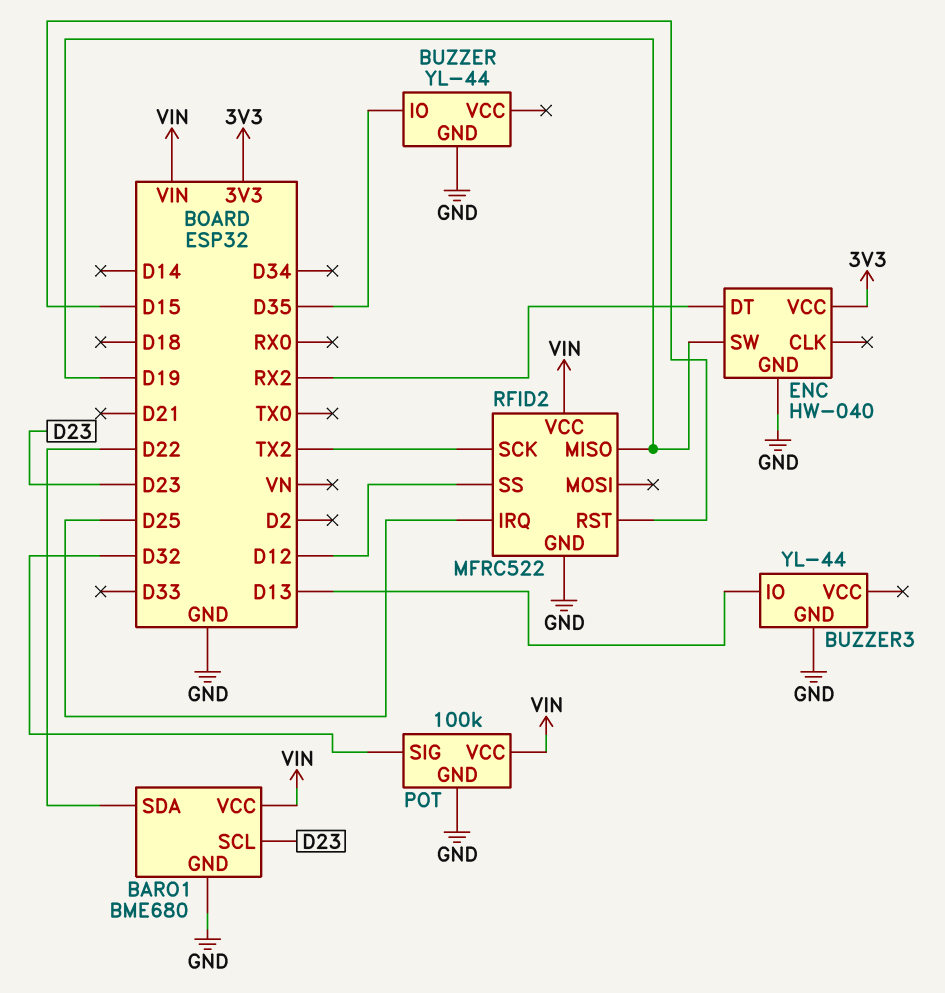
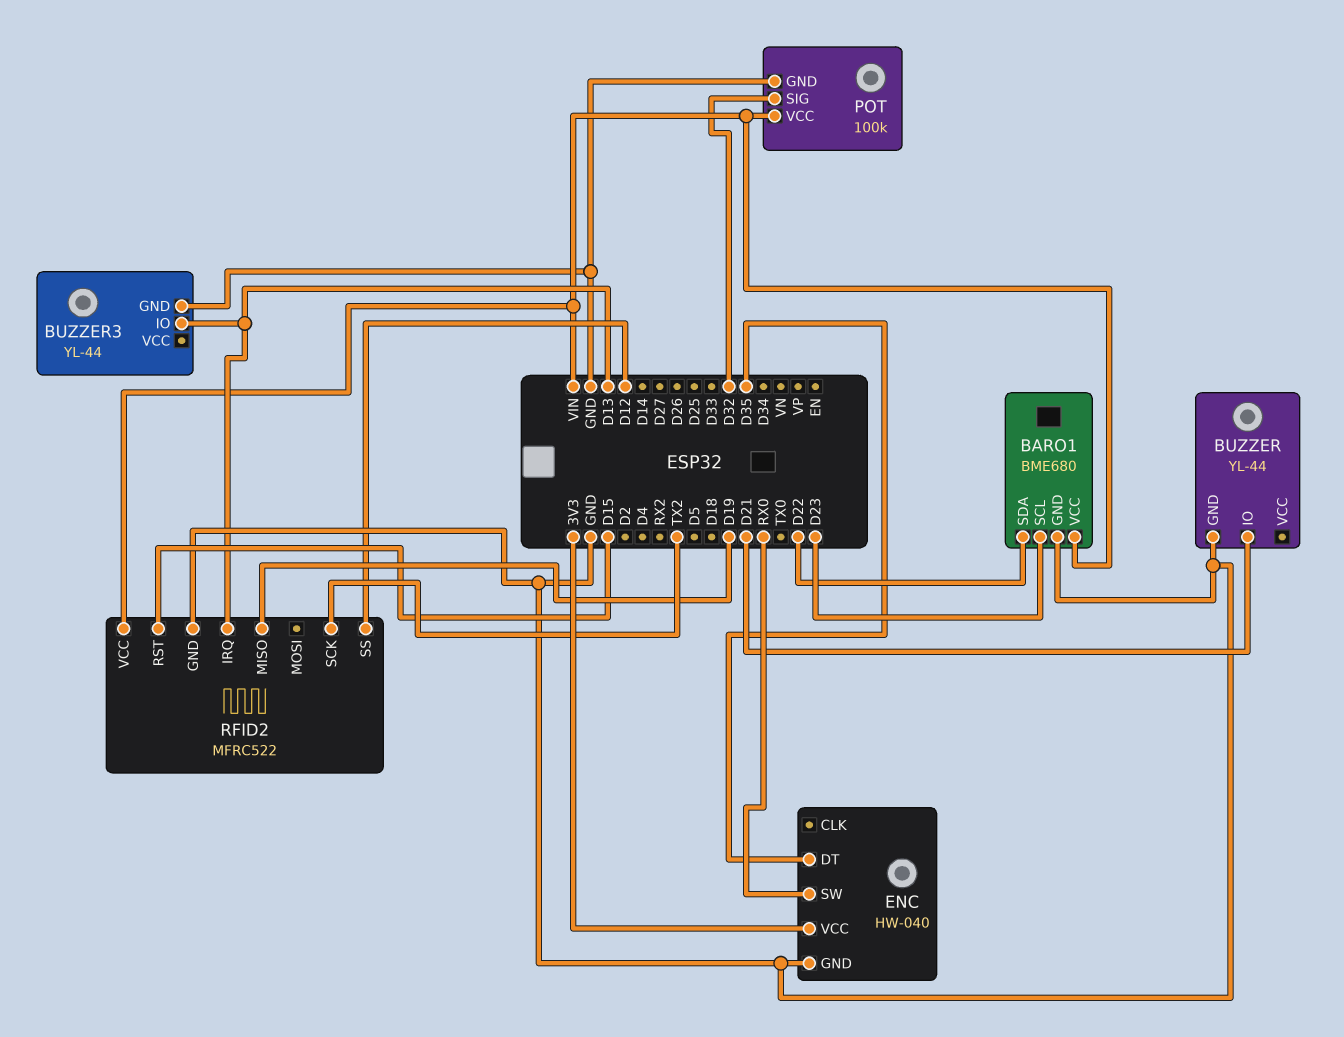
BUZZER pin IO: D35 -> D21
ENC pin DT: RX2 -> D35
ENC pin SW: D19 -> RX0
RFID2 pin IRQ: D25 -> D13

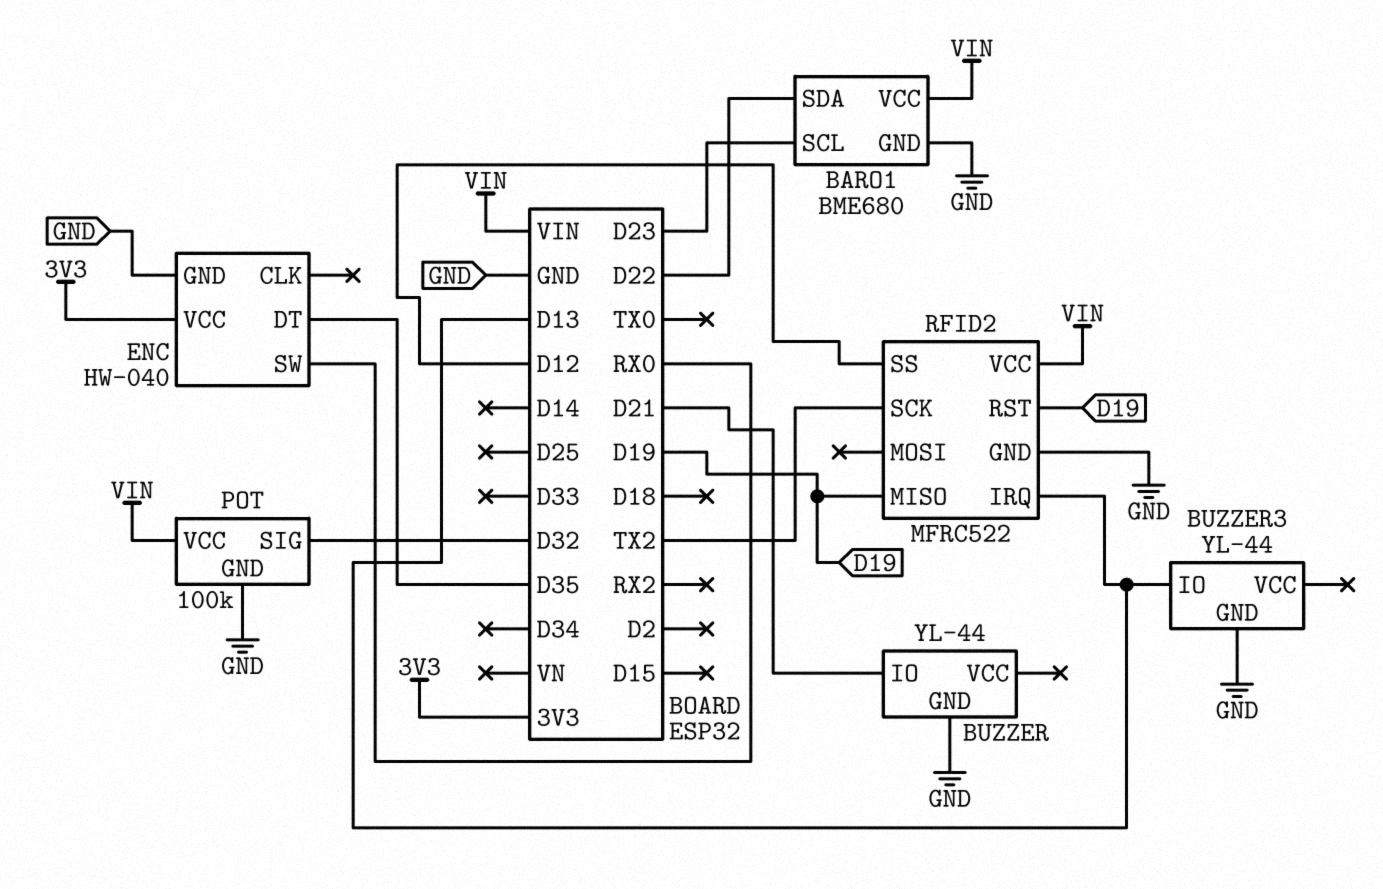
RFID2 pin RST: D15 -> D19

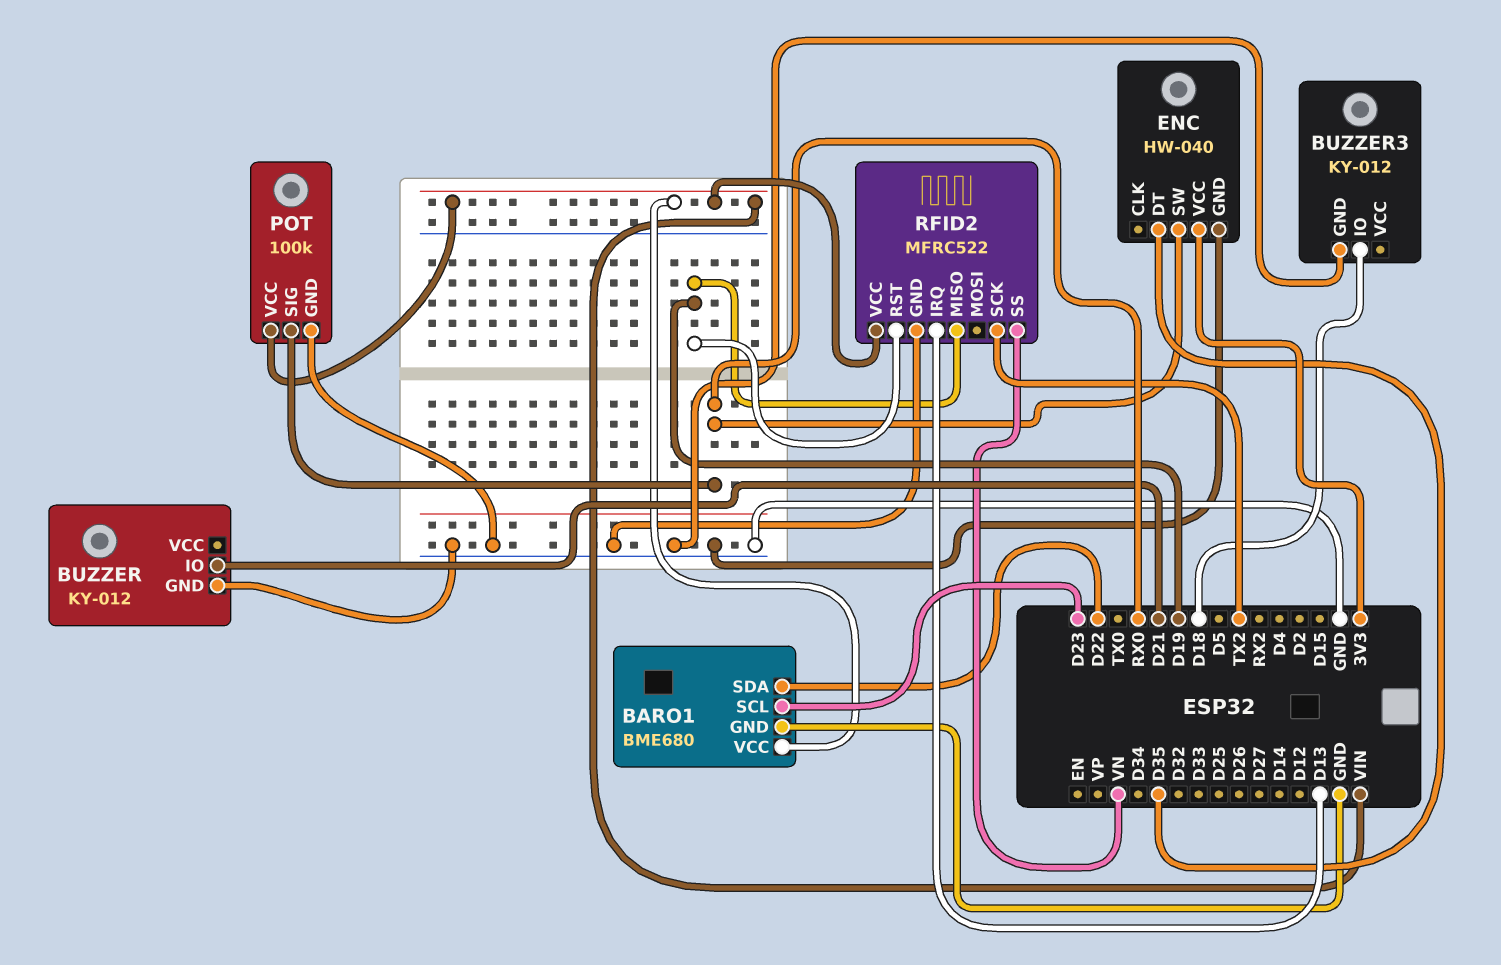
BUZZER: YL-44 -> KY-012
BUZZER3: YL-44 -> KY-012
BUZZER3 pin IO: D13 -> D18
POT pin SIG: D32 -> RX0
RFID2 pin SS: D12 -> VN

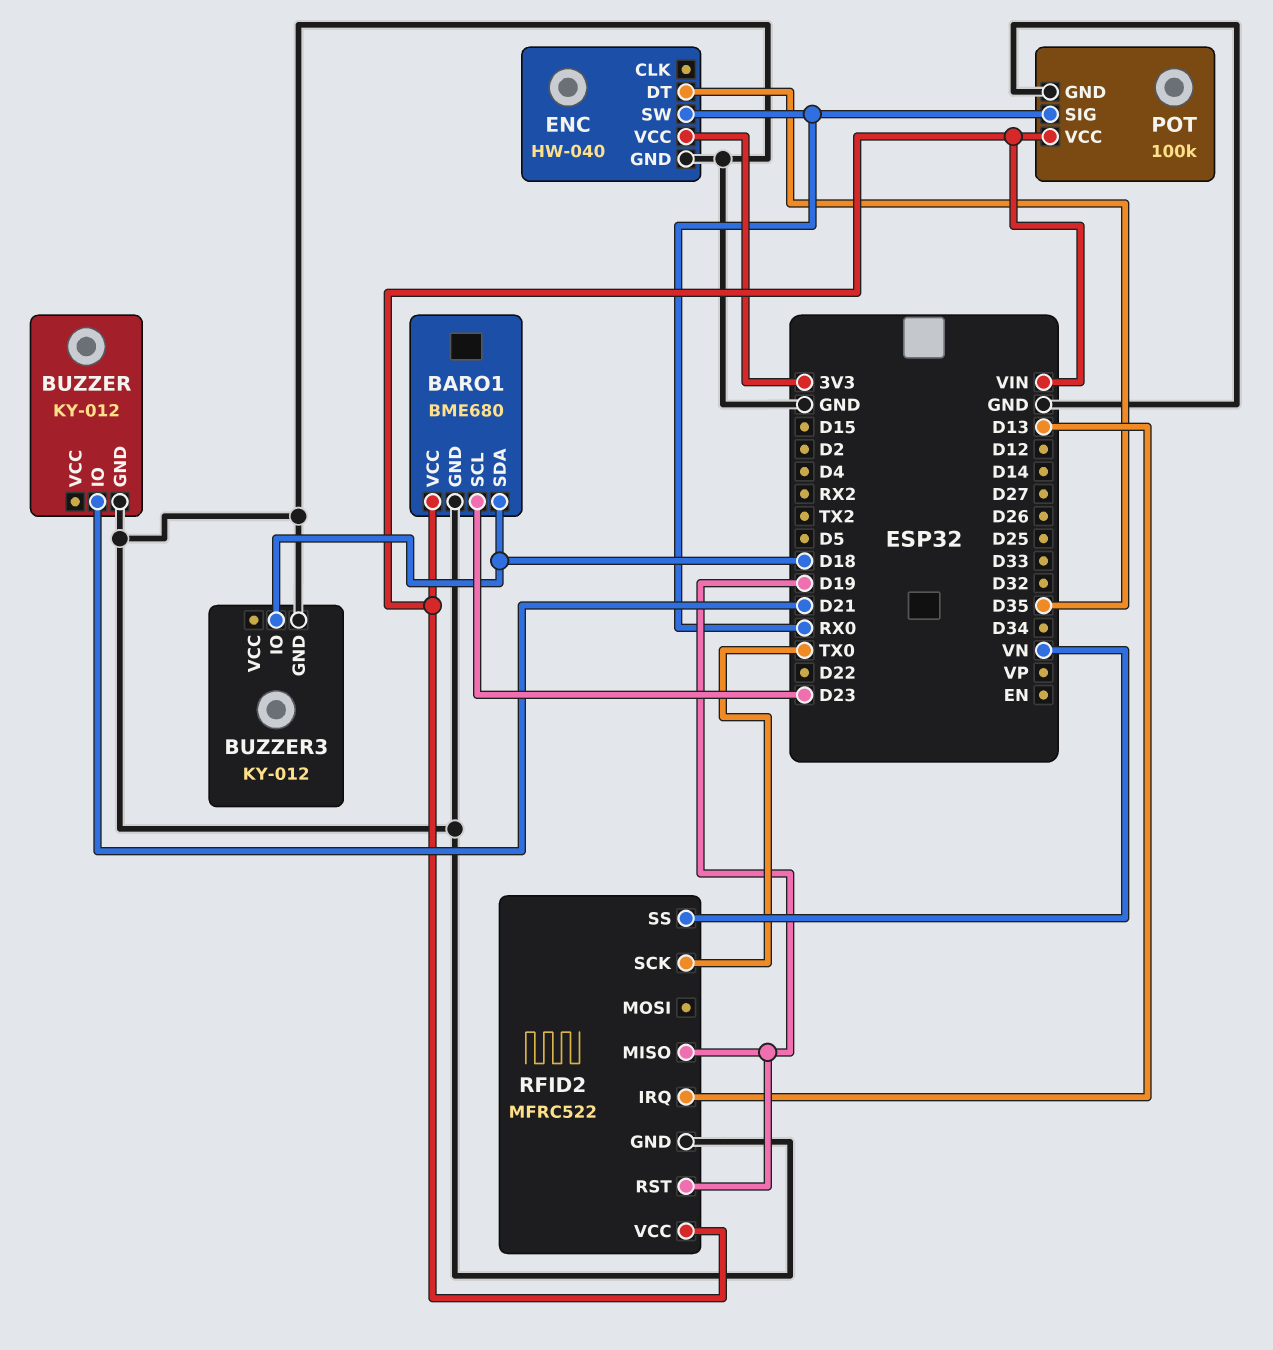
BARO1 pin SDA: D22 -> D18
RFID2 pin SCK: TX2 -> TX0

